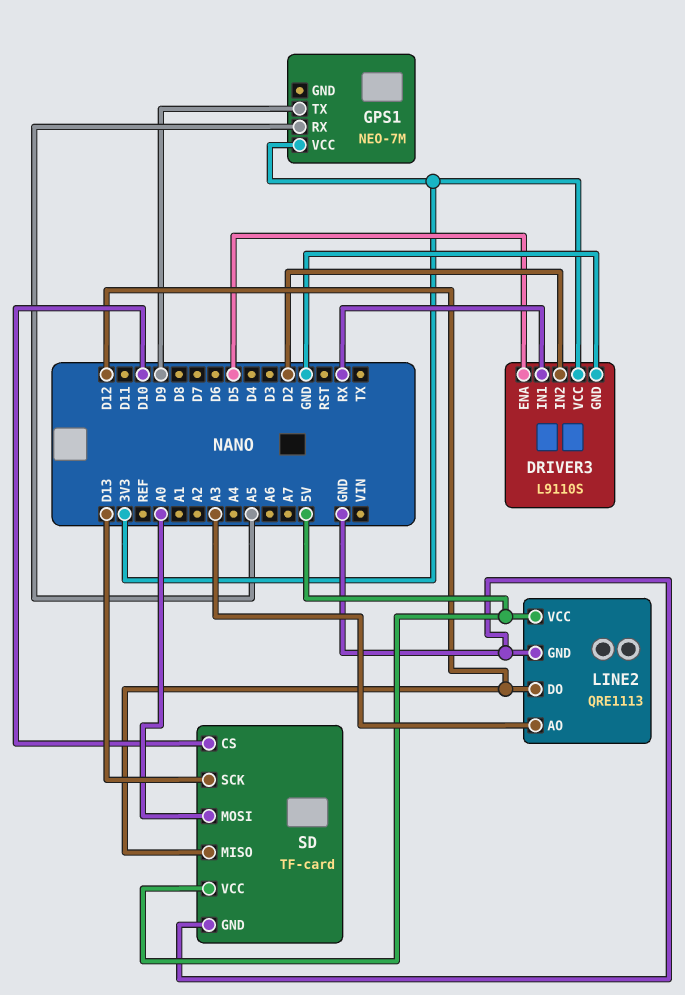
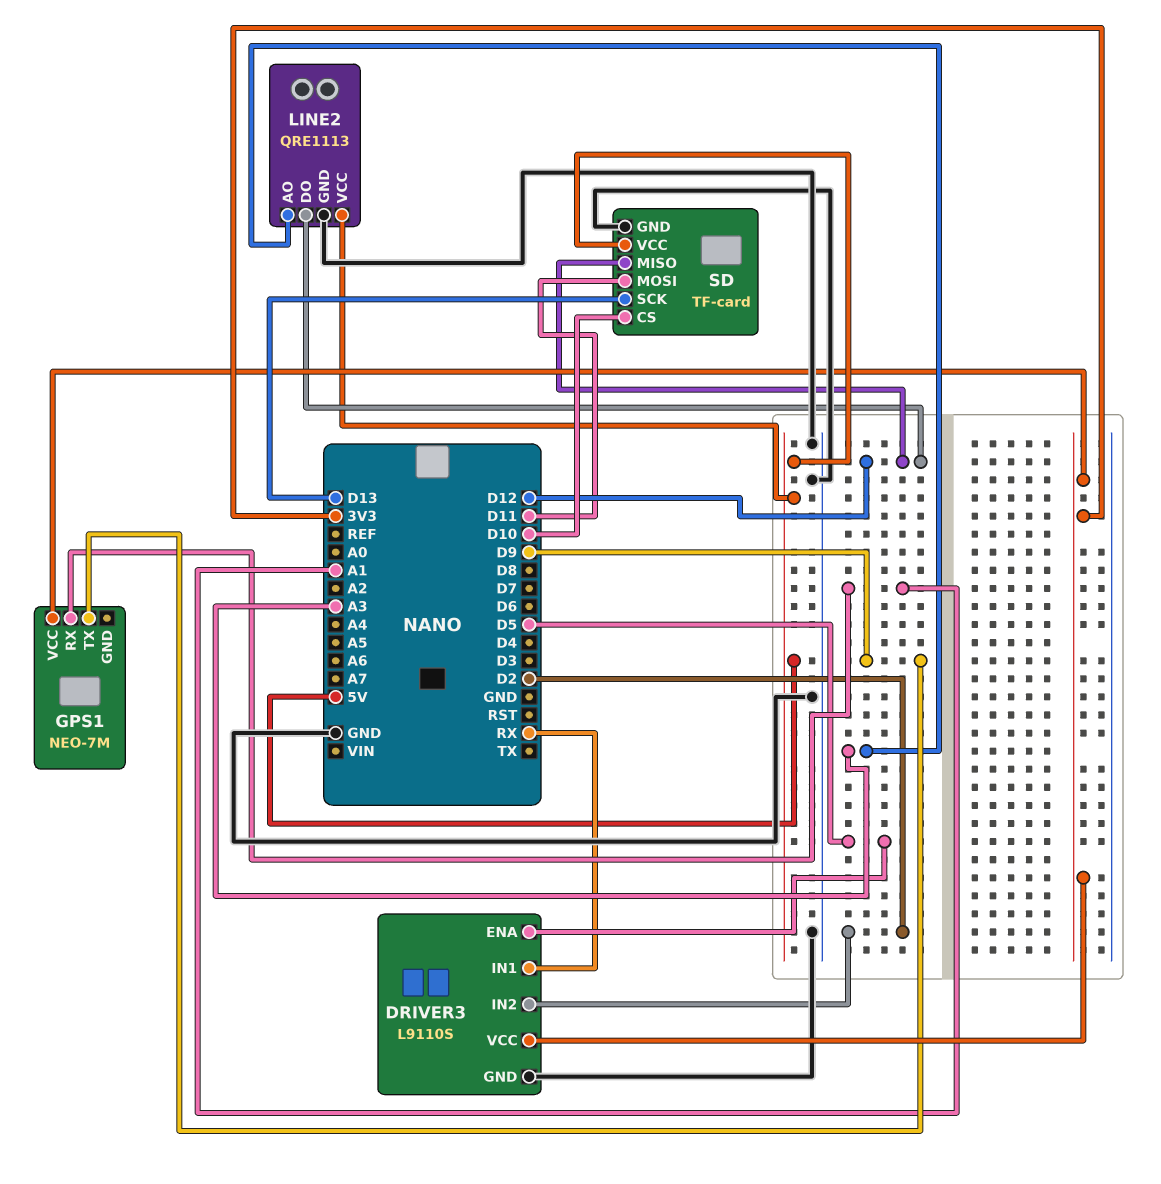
GPS1 pin RX: A5 -> A1
SD pin MOSI: A0 -> D11

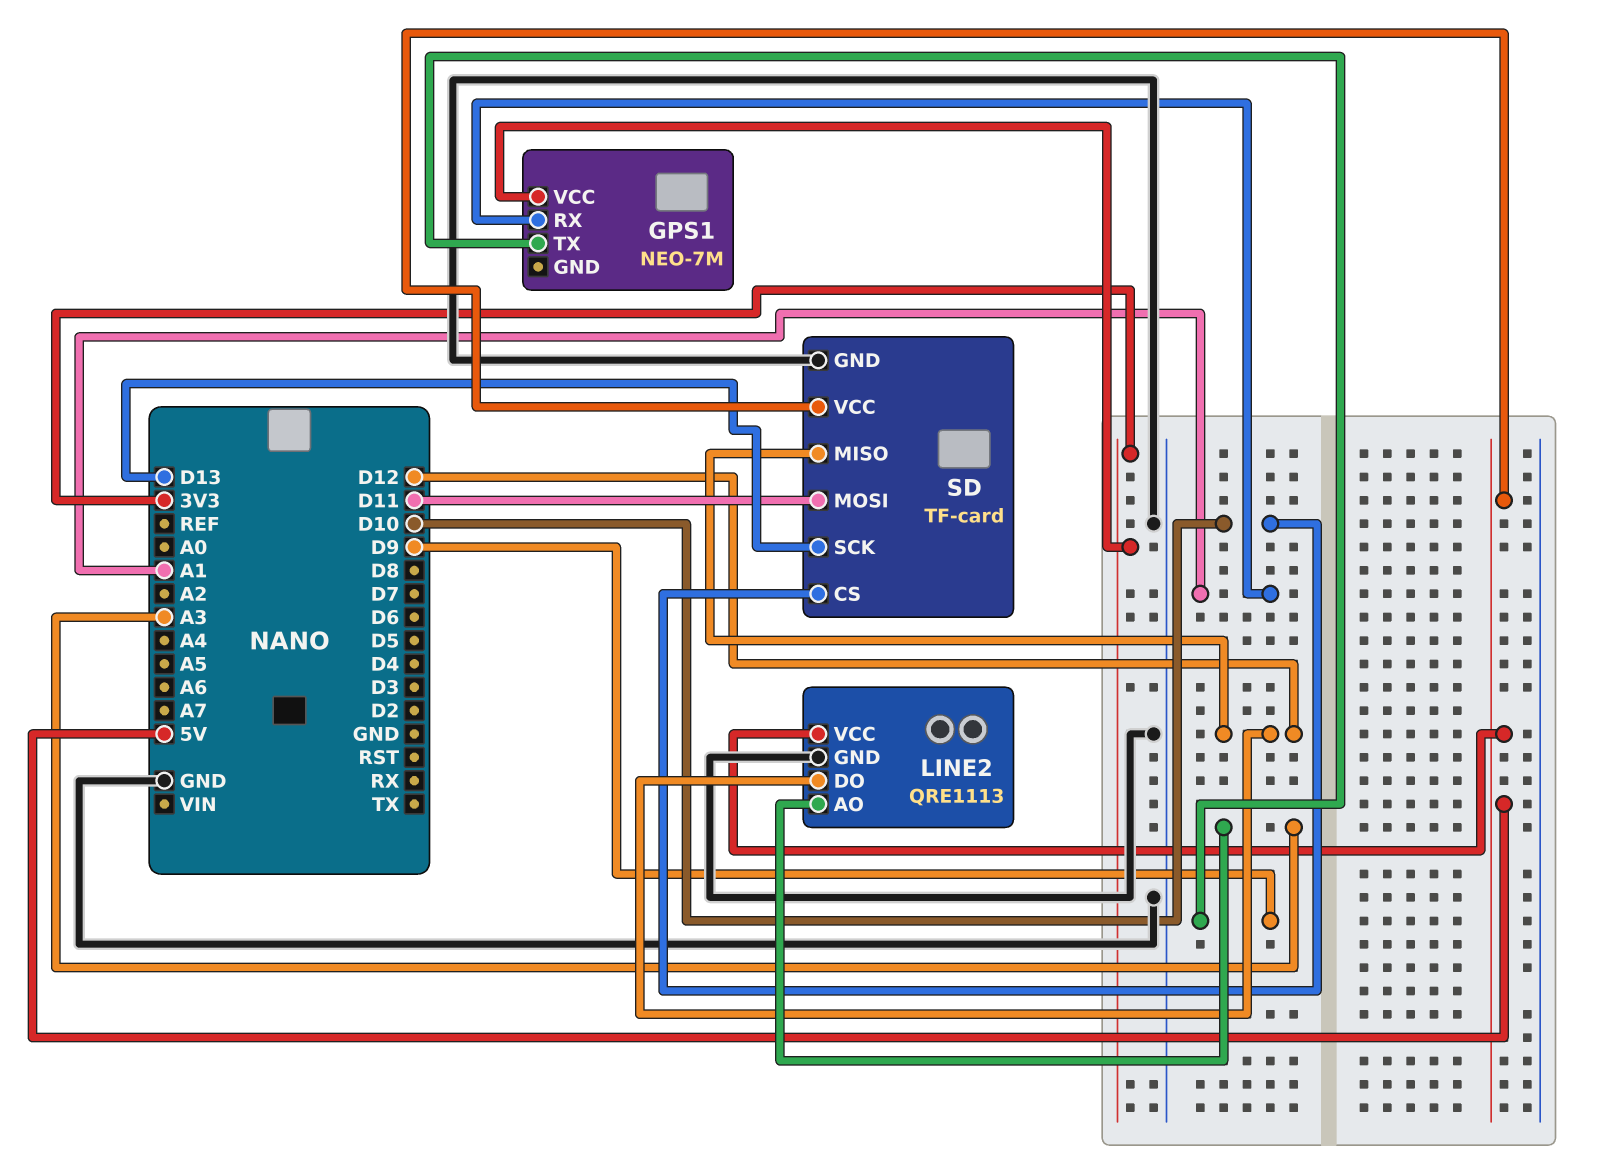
DRIVER3: L9110S -> none
DRIVER3 pin ENA: D5 -> none
DRIVER3 pin GND: GND -> none
DRIVER3 pin IN1: RX -> none
DRIVER3 pin IN2: D2 -> none
DRIVER3 pin VCC: 3V3 -> none

